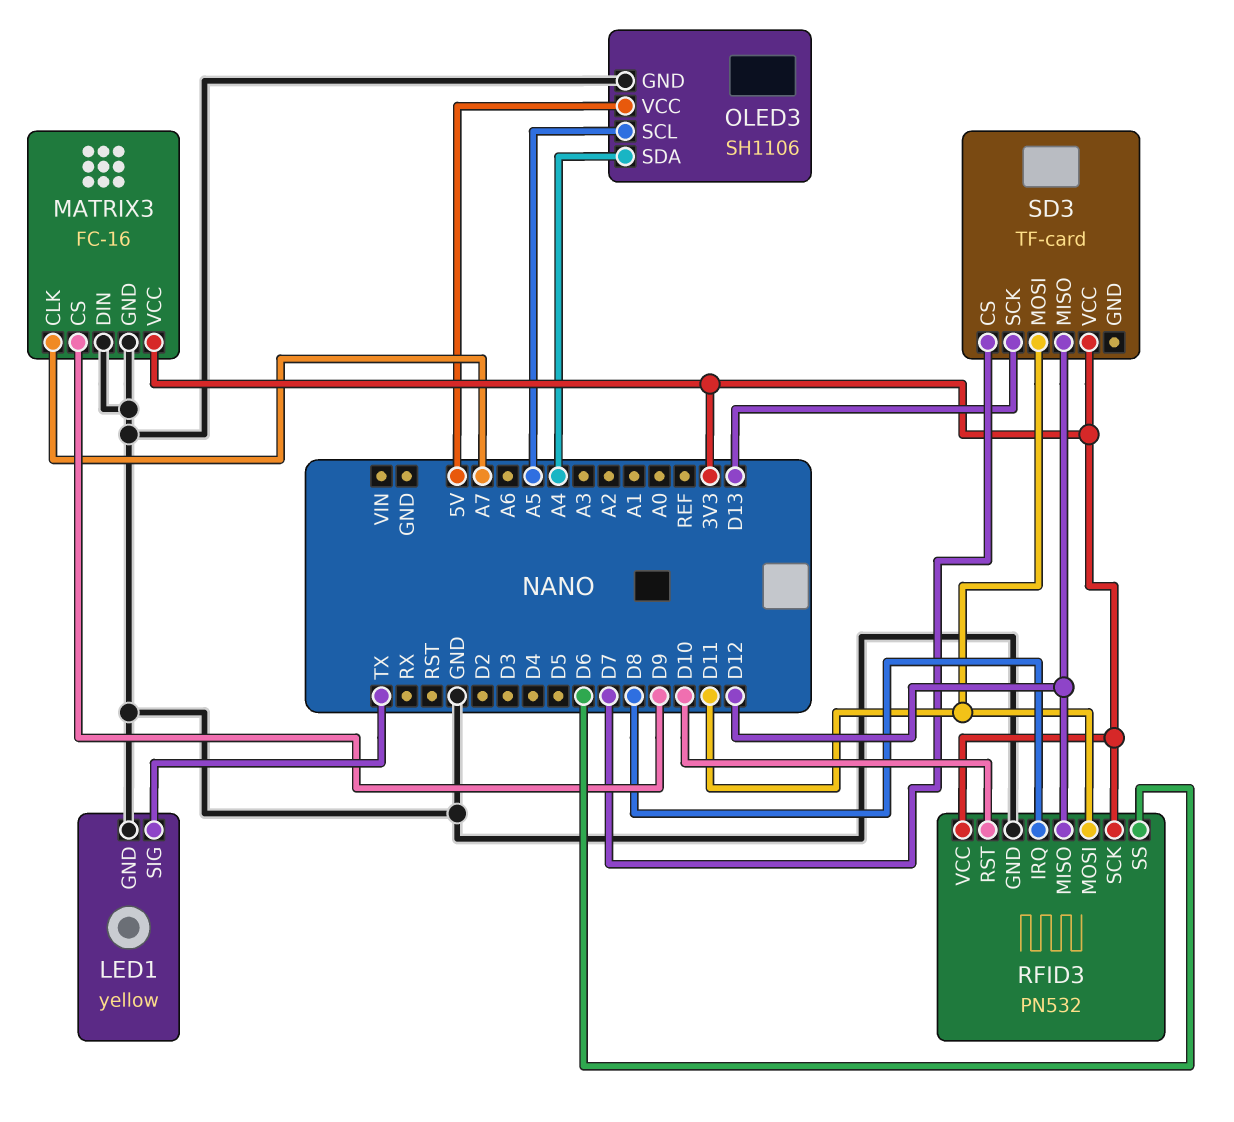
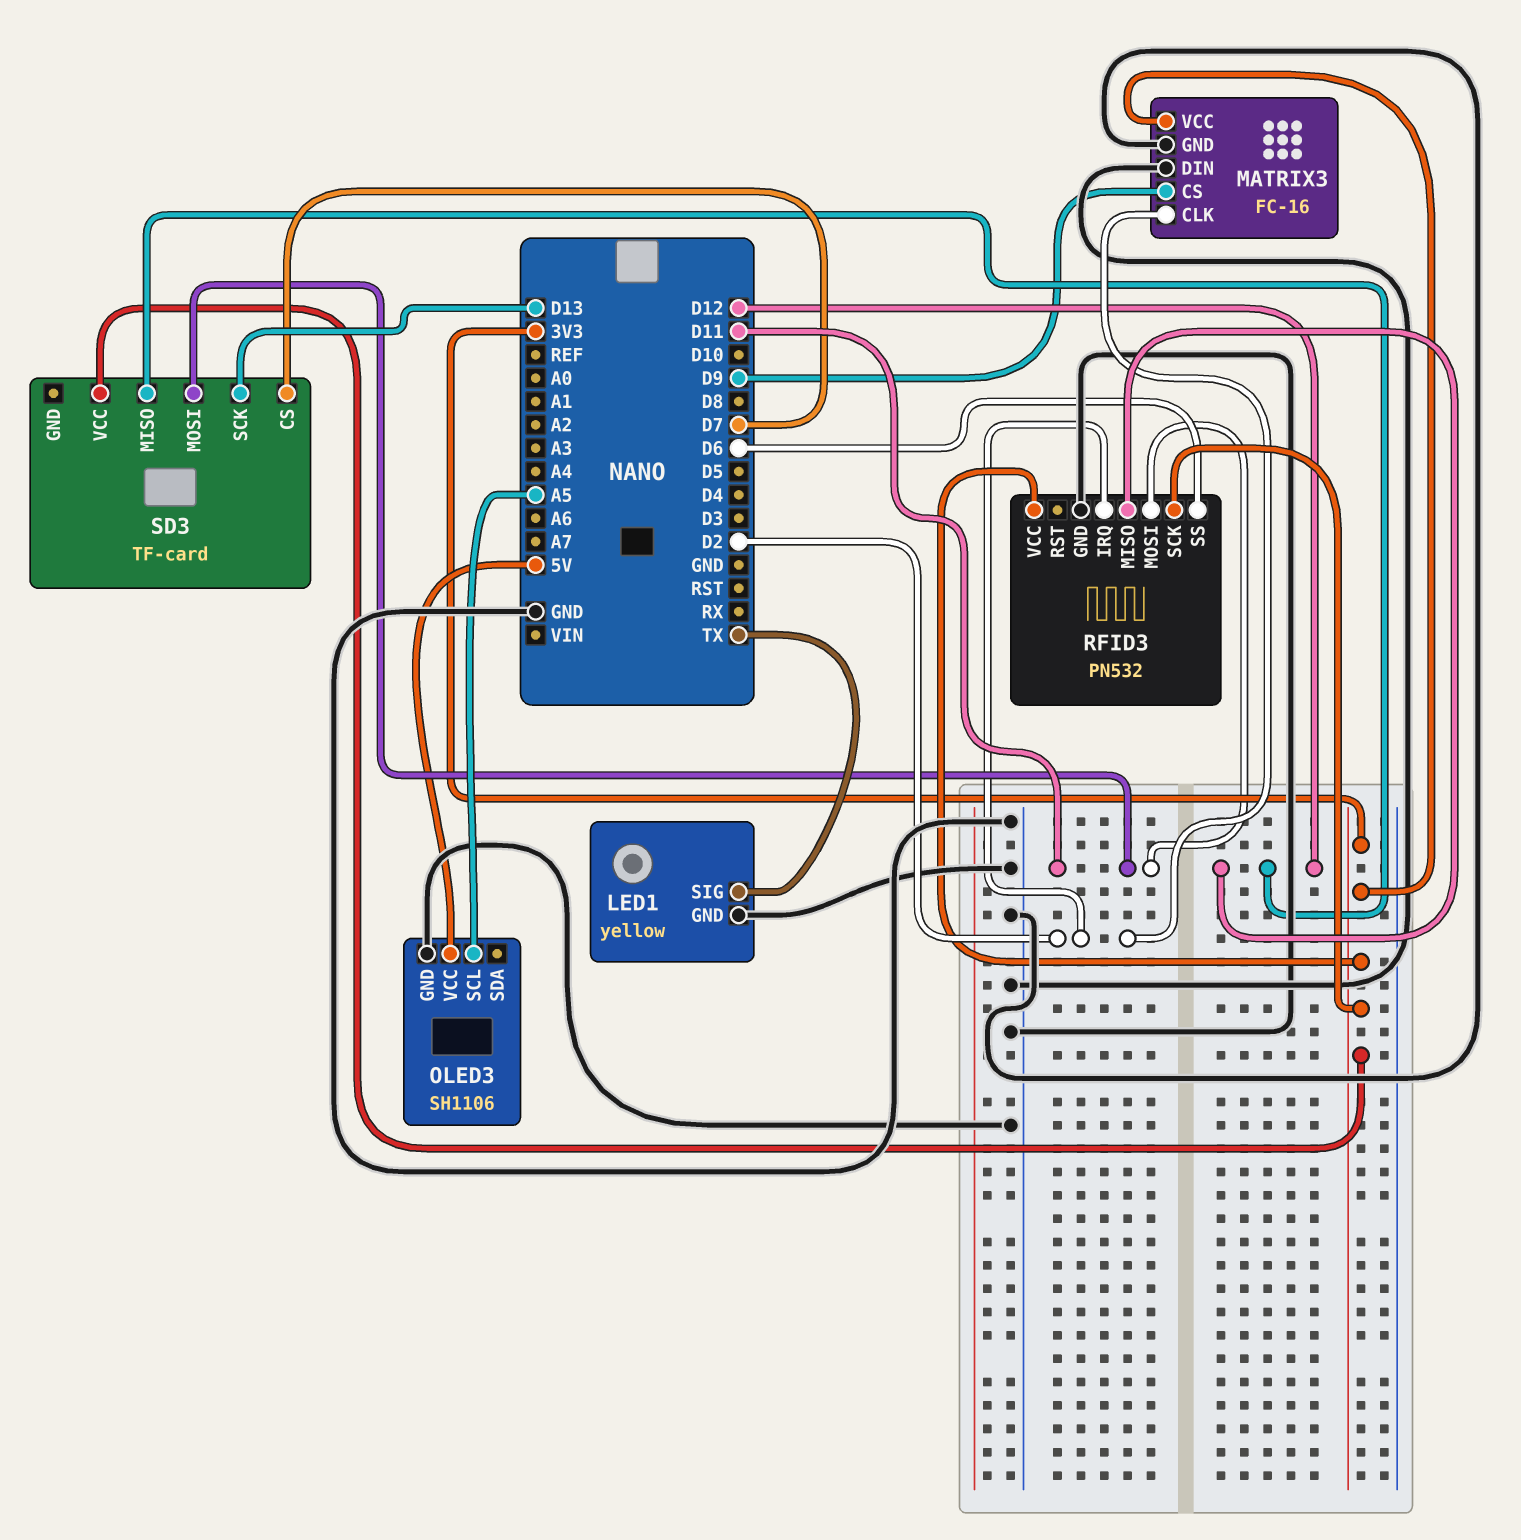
MATRIX3 pin CLK: A7 -> D2
OLED3 pin SDA: A4 -> none
RFID3 pin IRQ: D8 -> D2
RFID3 pin RST: D10 -> none

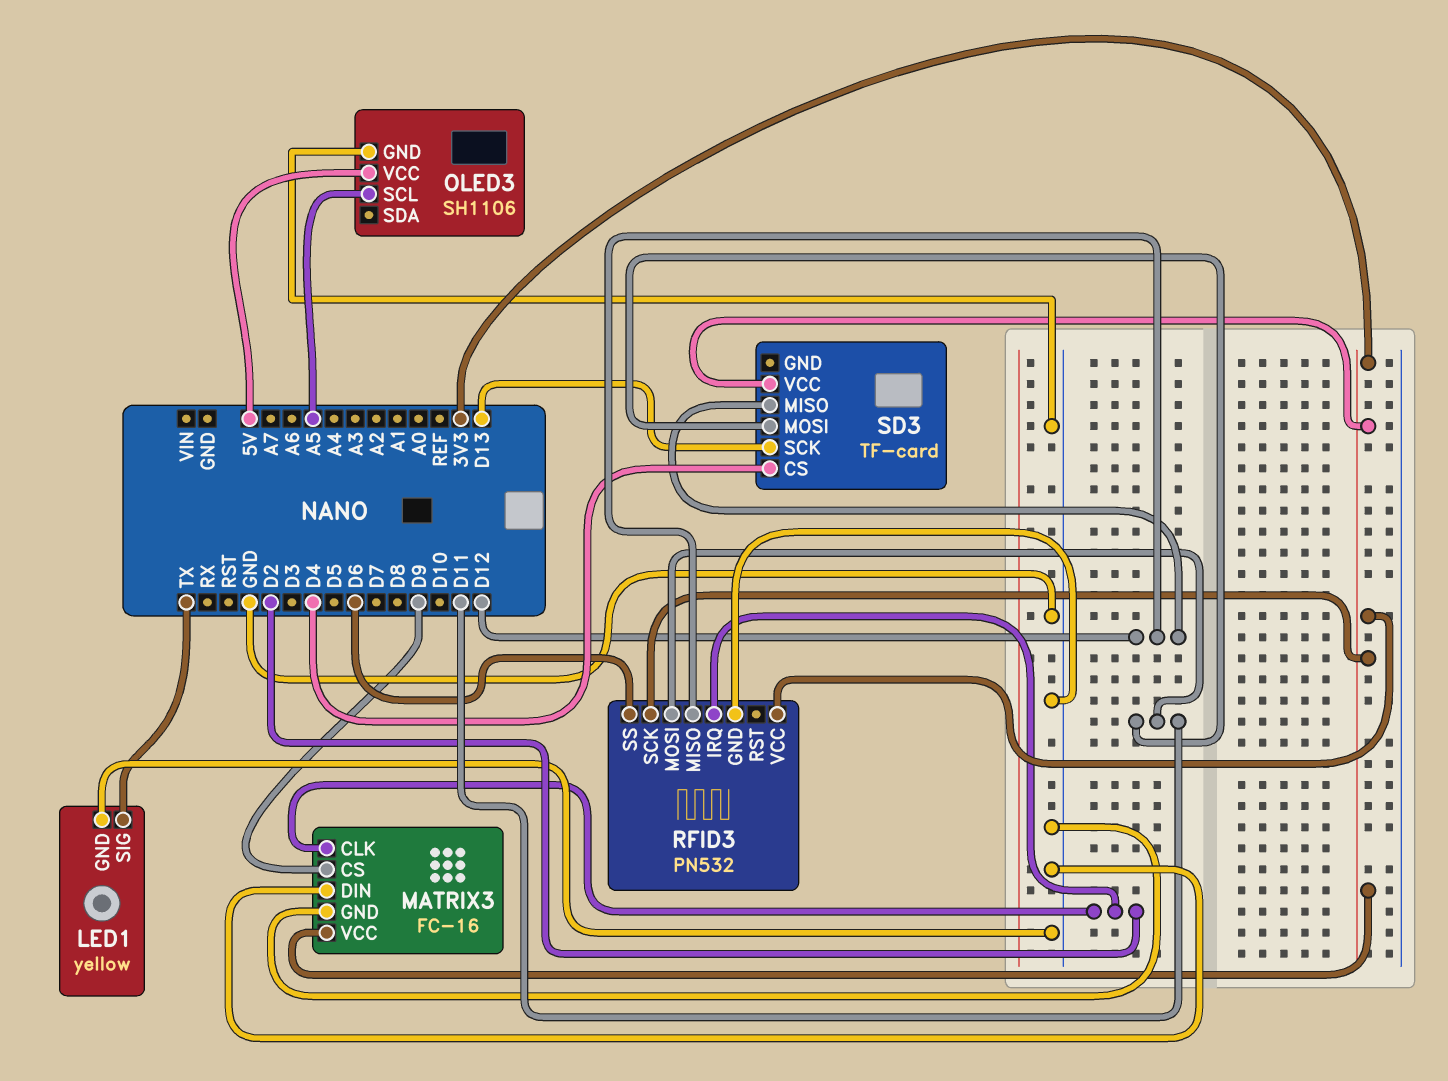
SD3 pin CS: D7 -> D4

